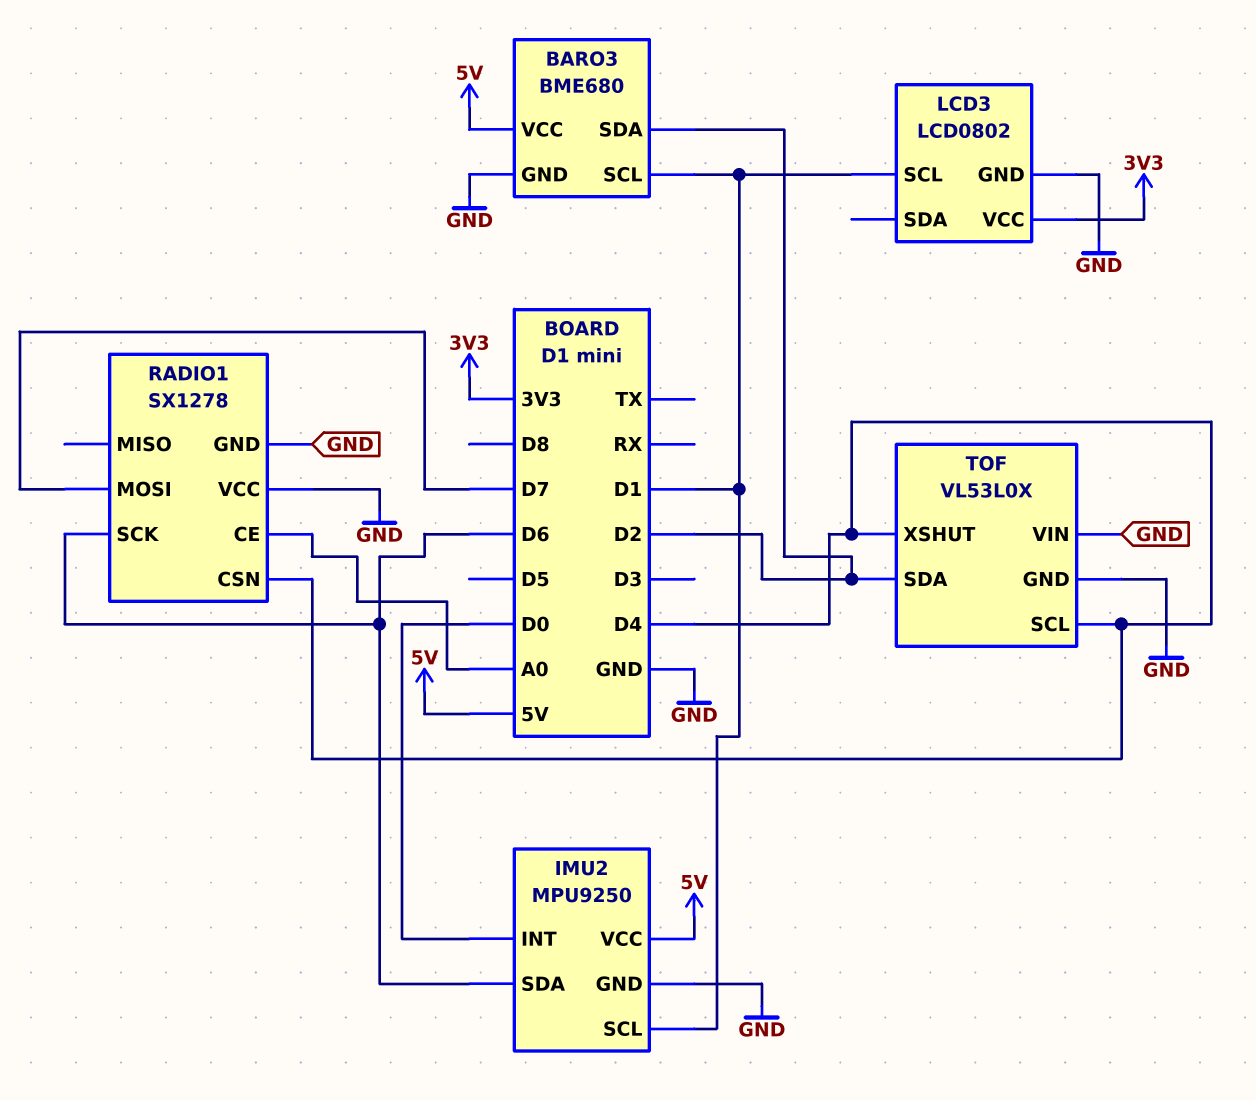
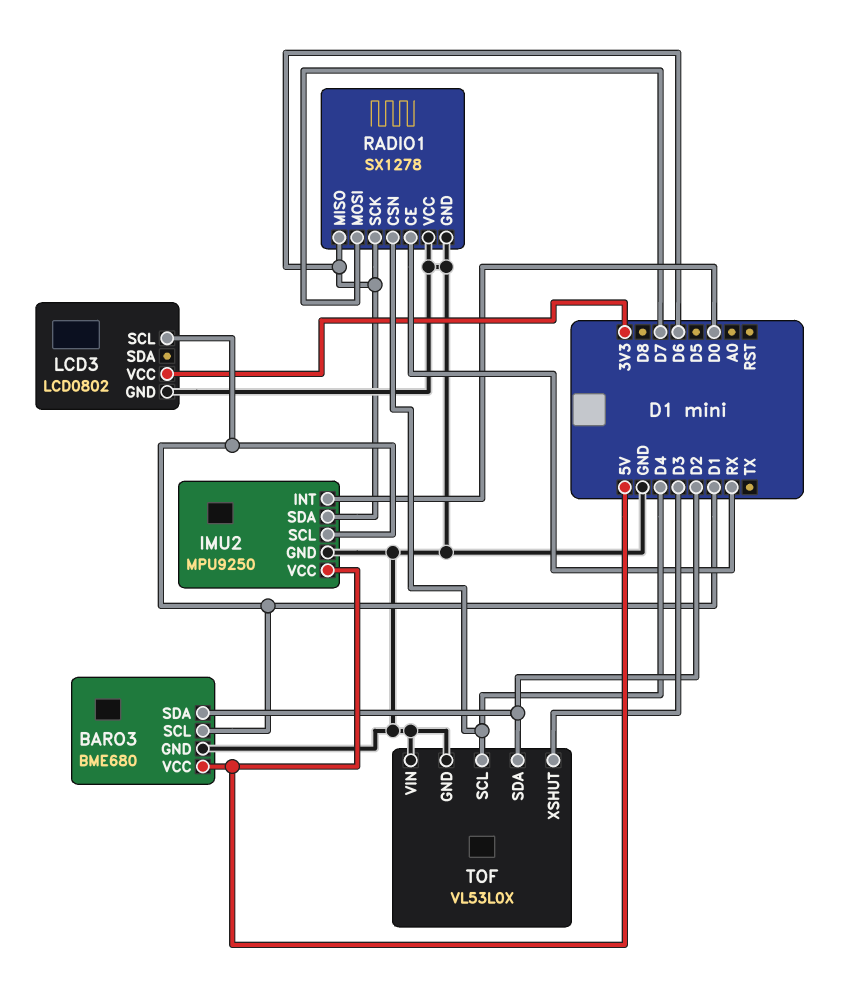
RADIO1 pin CE: A0 -> RX
RADIO1 pin MISO: none -> D6
TOF pin XSHUT: D4 -> D3

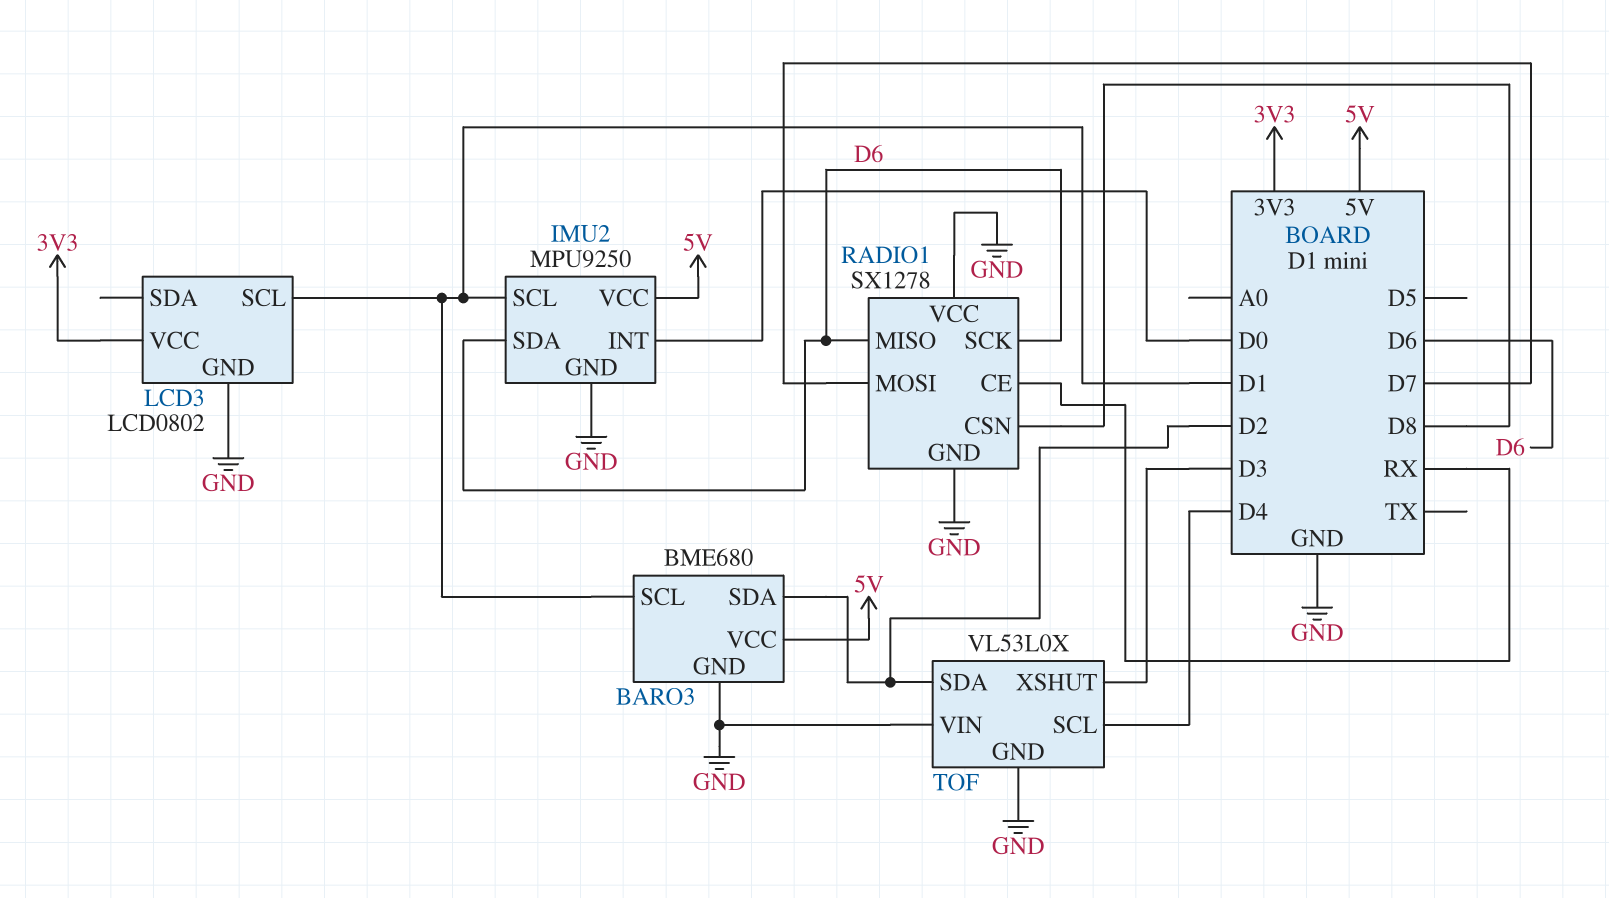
RADIO1 pin CSN: D4 -> D8

